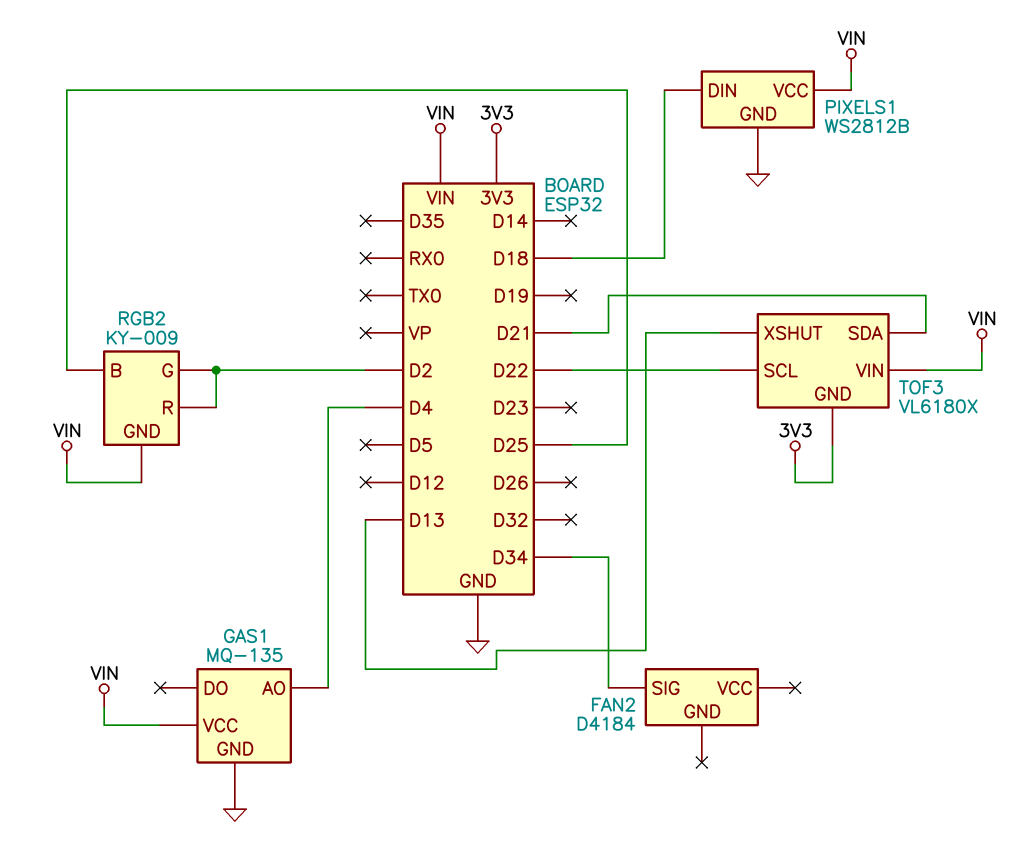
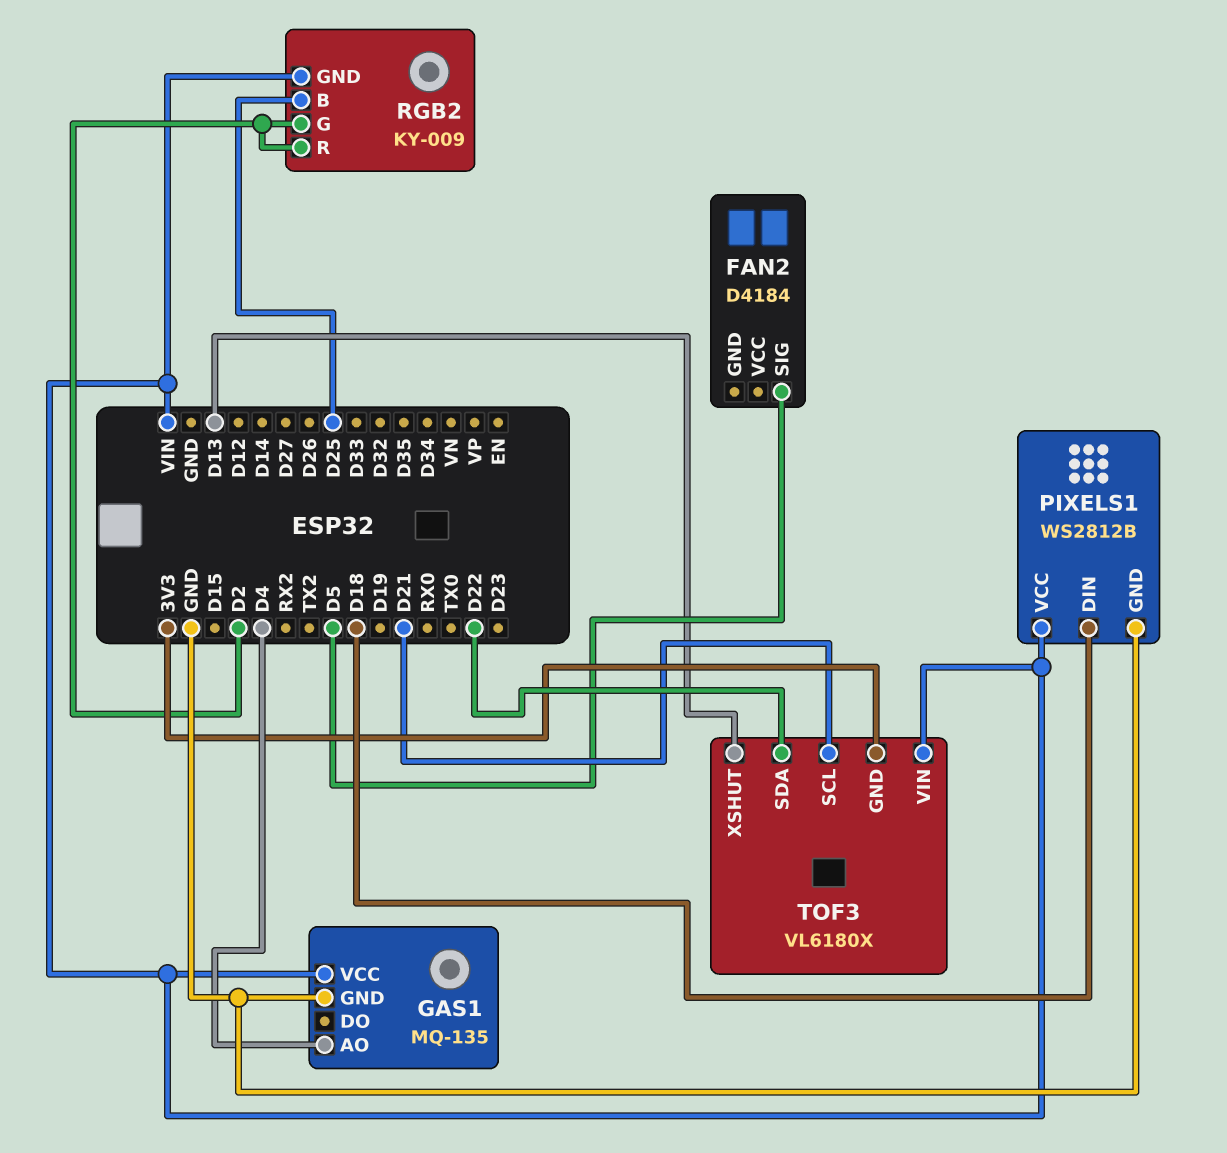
FAN2 pin SIG: D34 -> D5
TOF3 pin SCL: D22 -> D21
TOF3 pin SDA: D21 -> D22

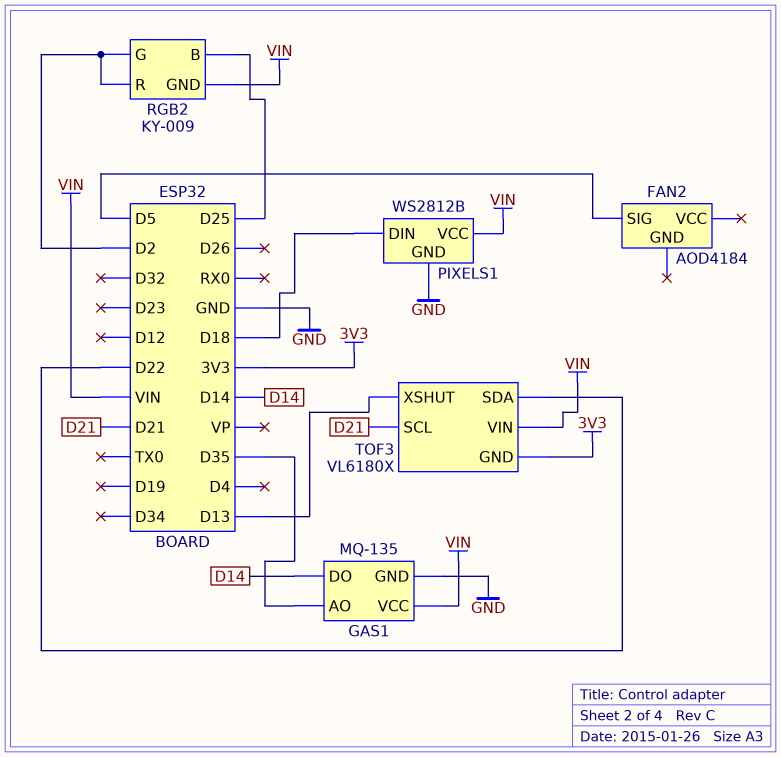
FAN2: D4184 -> AOD4184
GAS1 pin AO: D4 -> D35
GAS1 pin DO: none -> D14

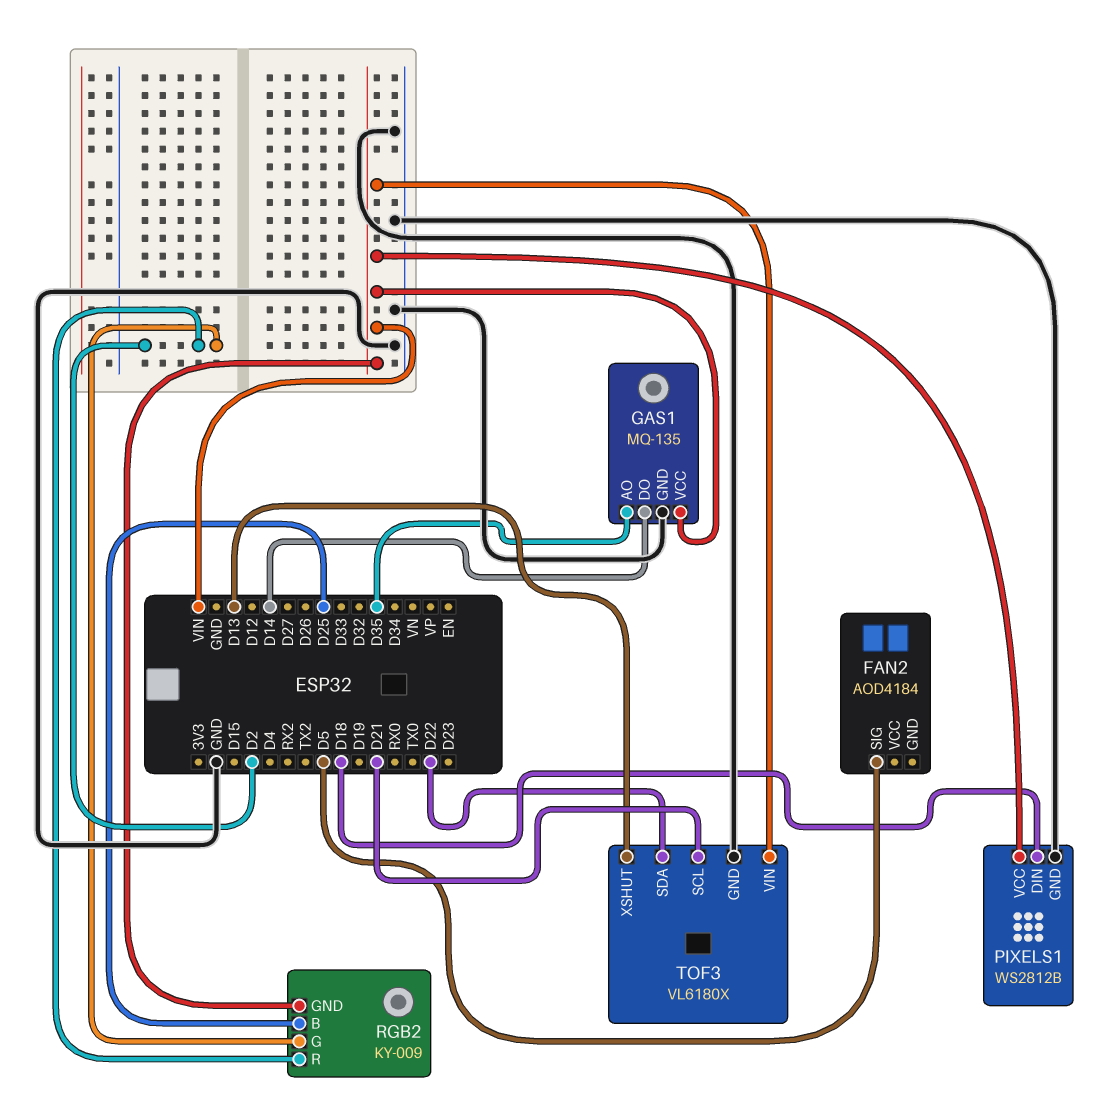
TOF3 pin GND: 3V3 -> GND

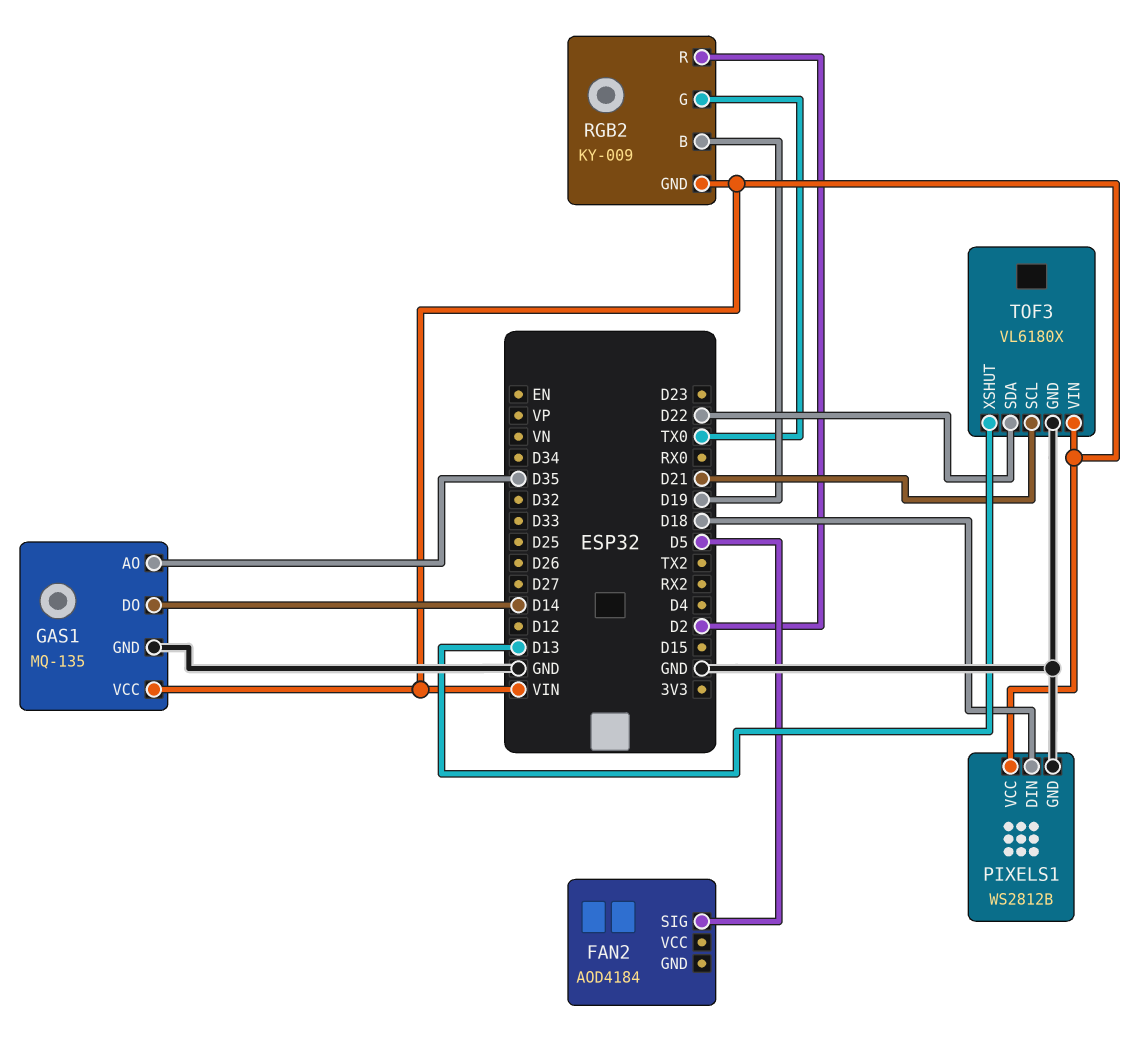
RGB2 pin B: D25 -> D19
RGB2 pin G: D2 -> TX0

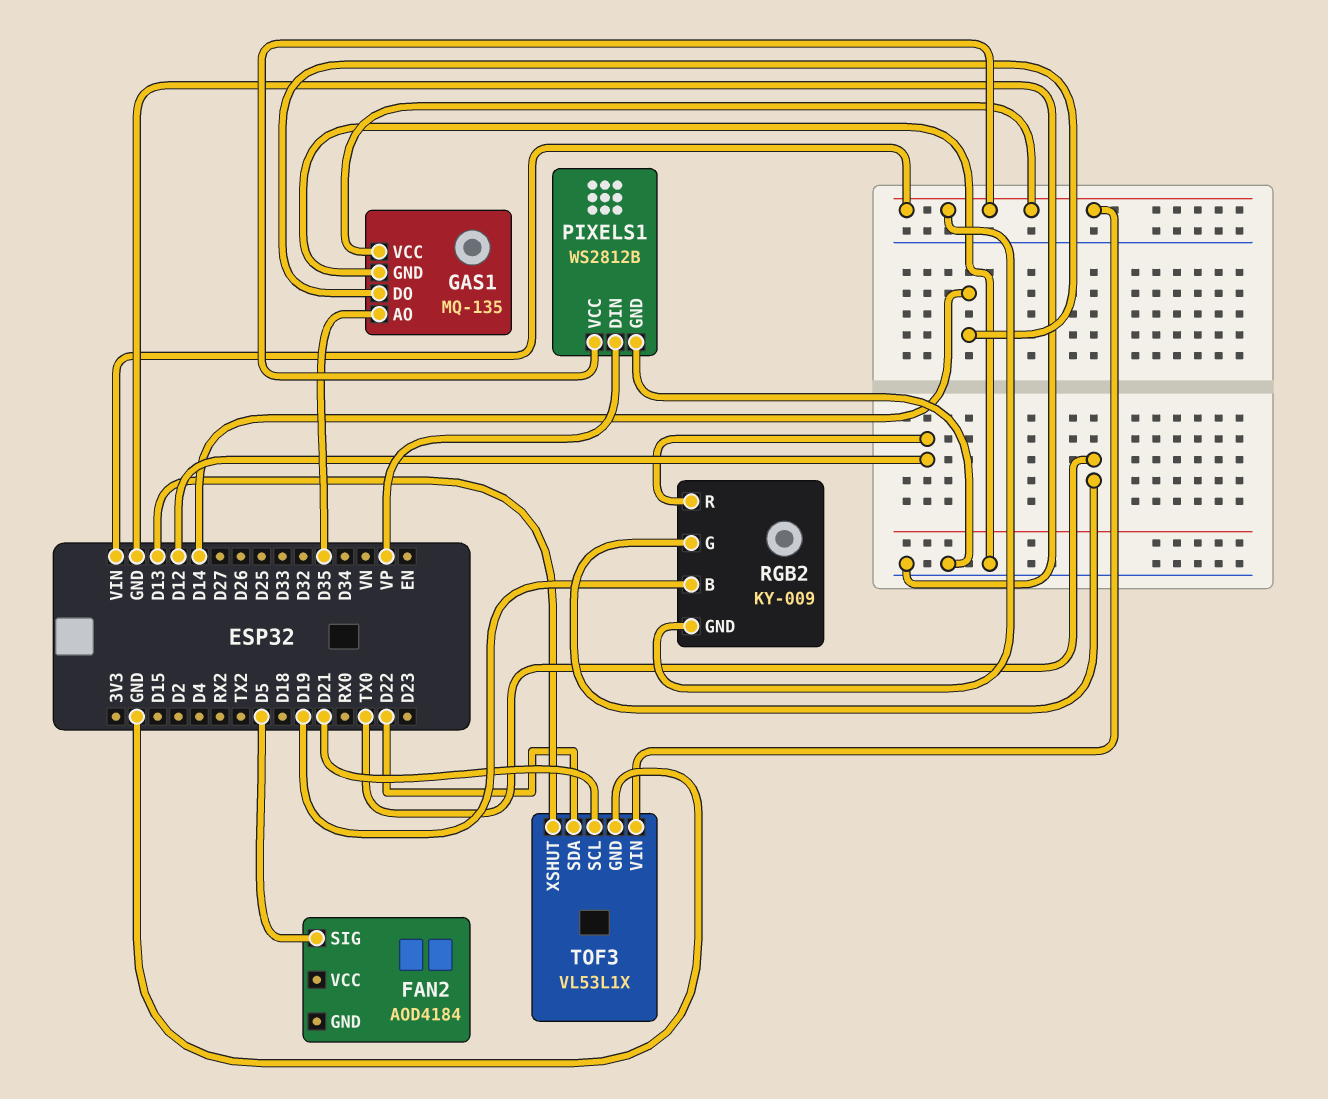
PIXELS1 pin DIN: D18 -> VP
RGB2 pin R: D2 -> D12
TOF3: VL6180X -> VL53L1X

